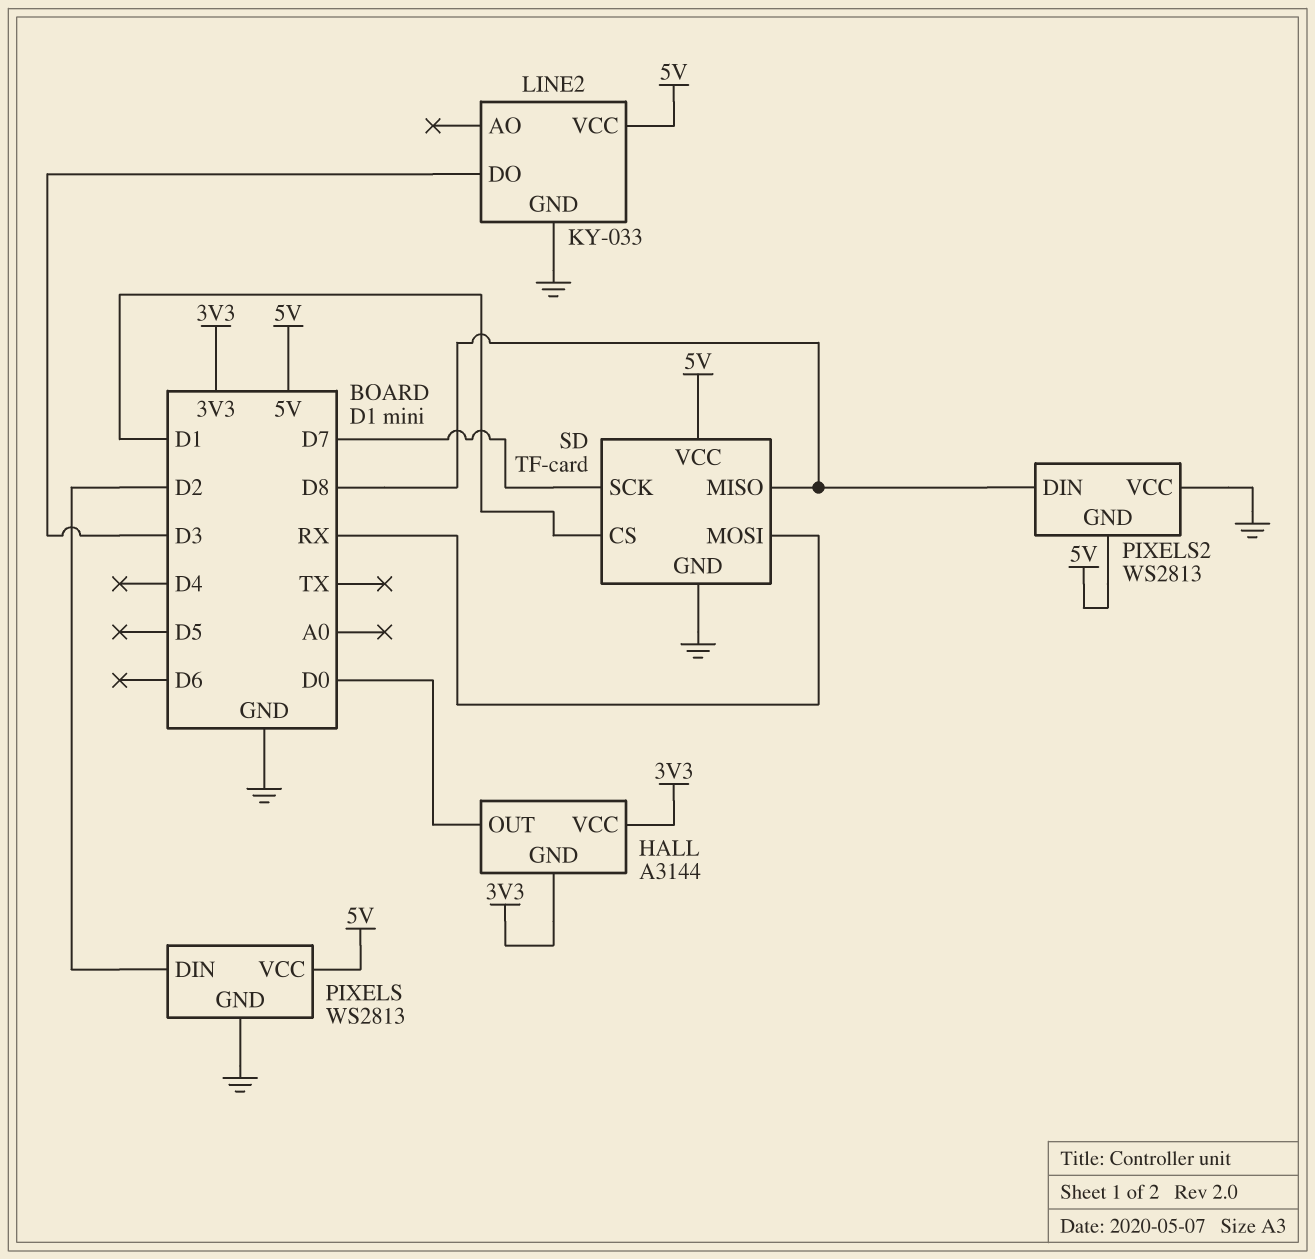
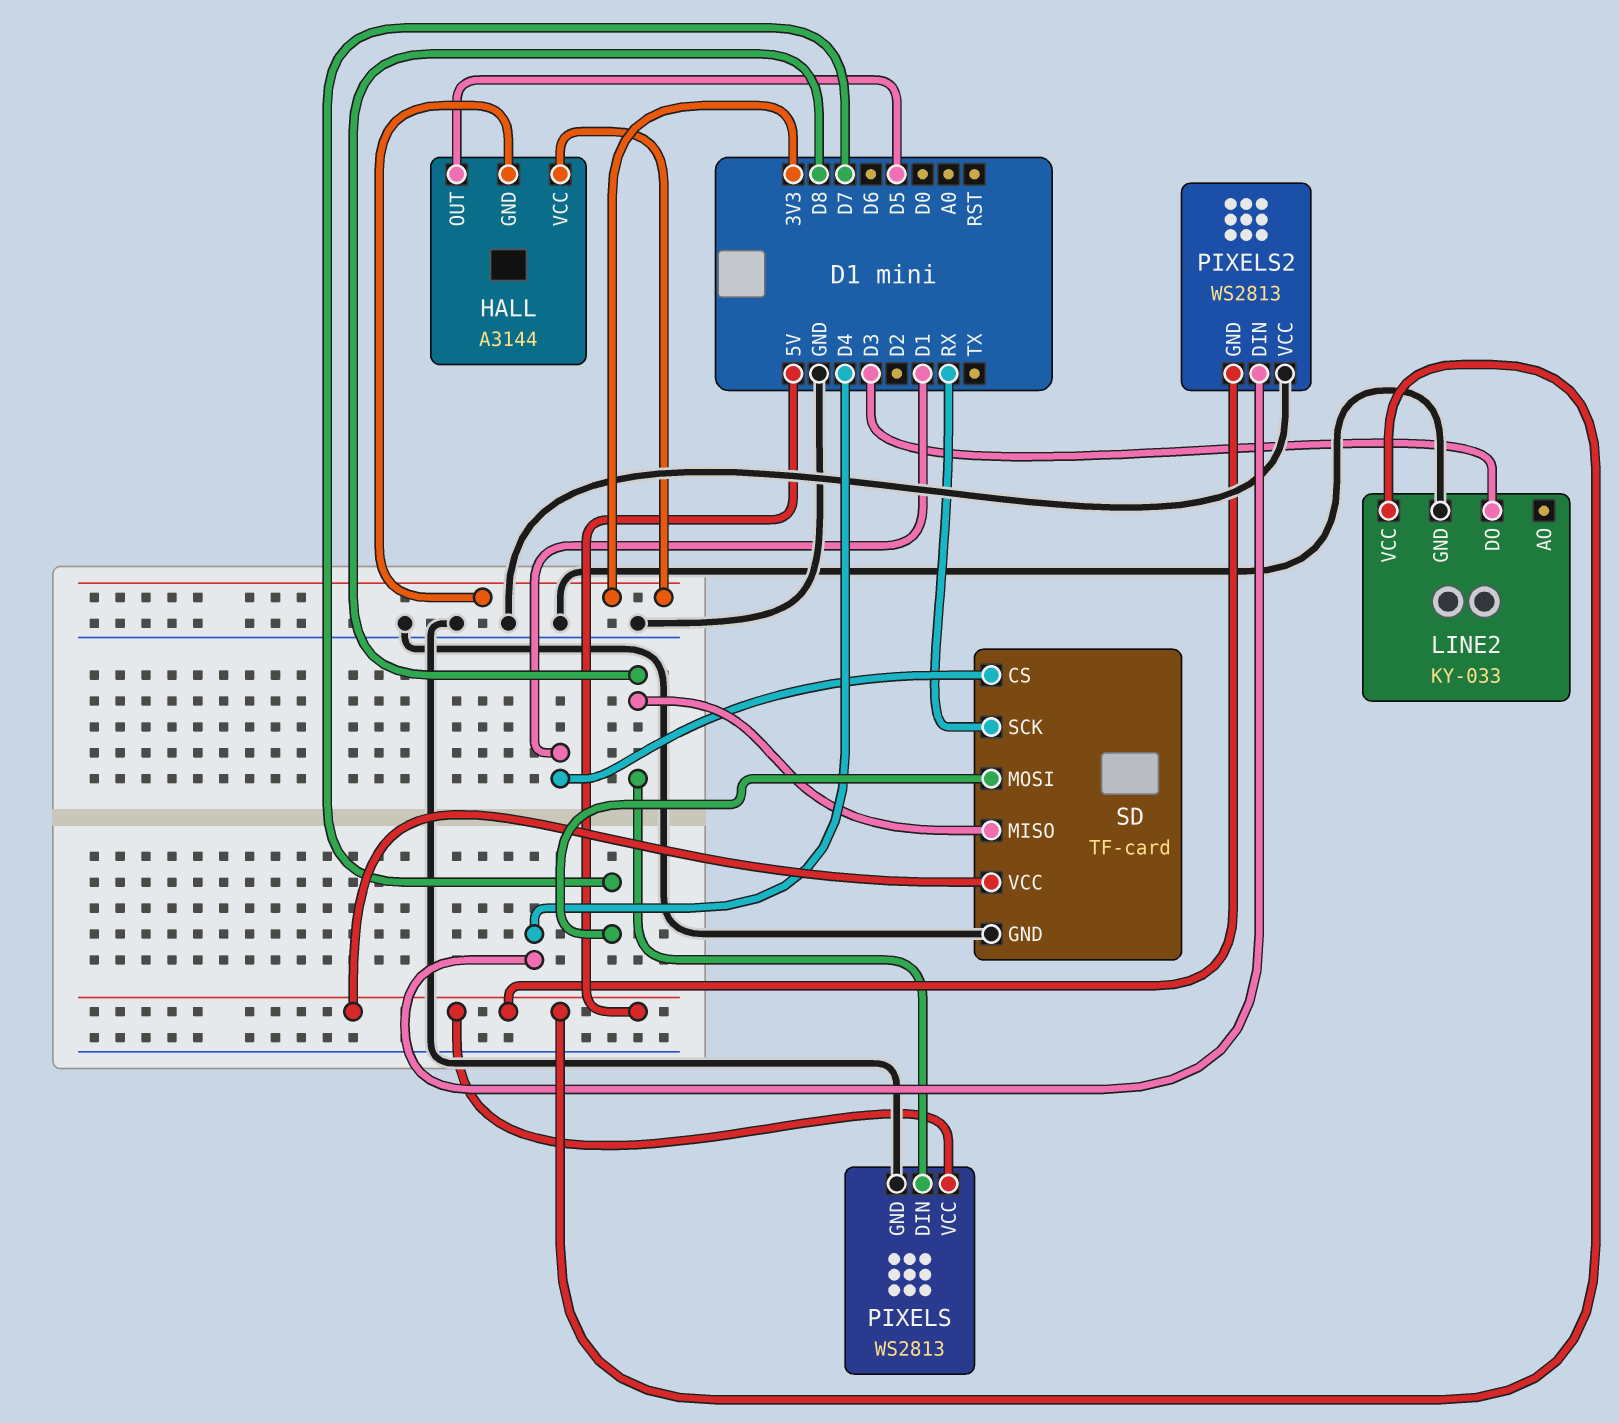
HALL pin OUT: D0 -> D5
PIXELS pin DIN: D2 -> D8
PIXELS2 pin DIN: D8 -> D4
SD pin MOSI: RX -> D7
SD pin SCK: D7 -> RX

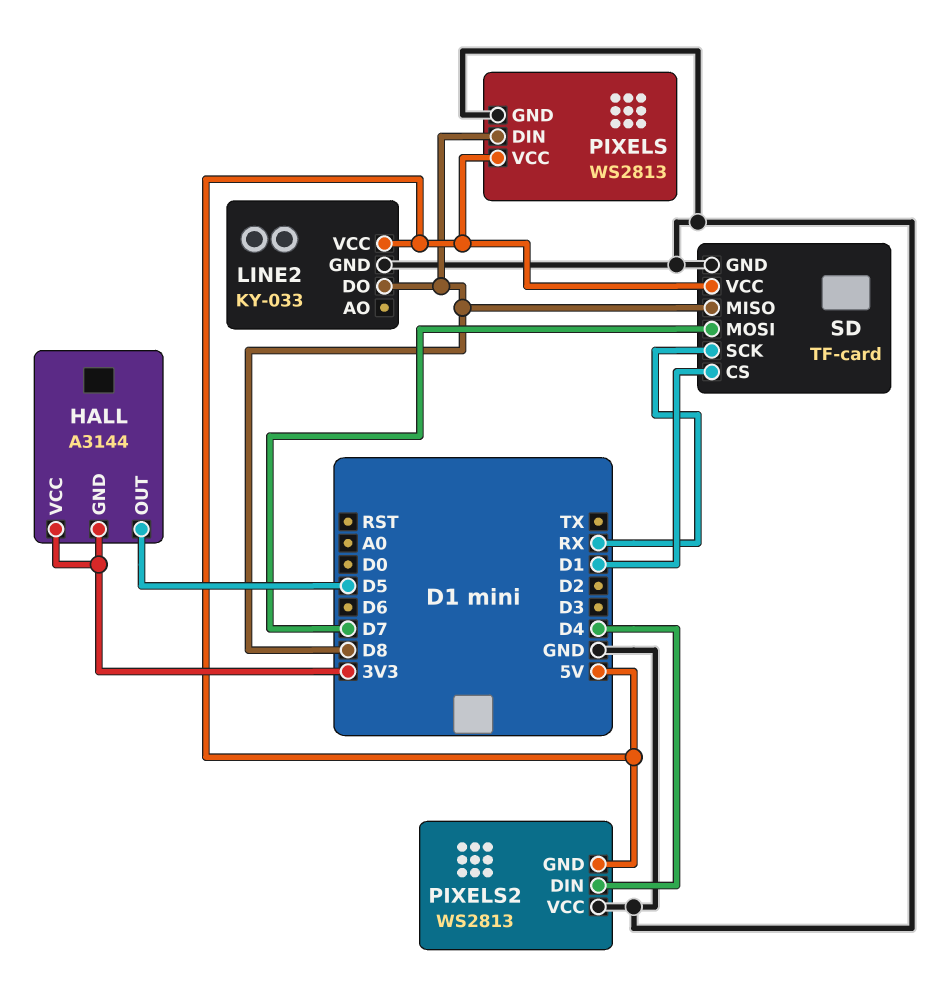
LINE2 pin DO: D3 -> D8

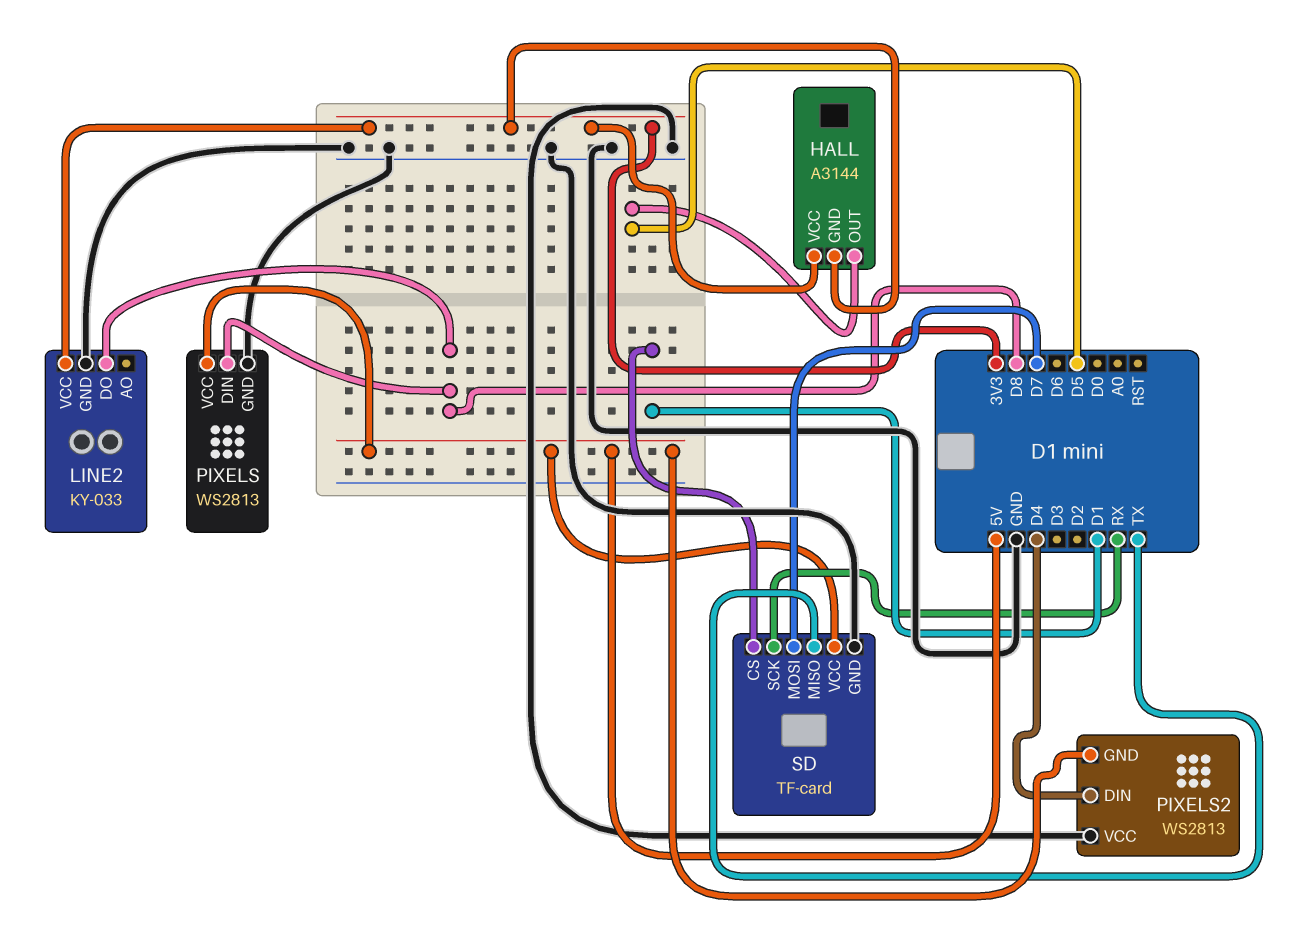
LINE2 pin VCC: 5V -> 3V3
SD pin MISO: D8 -> TX

